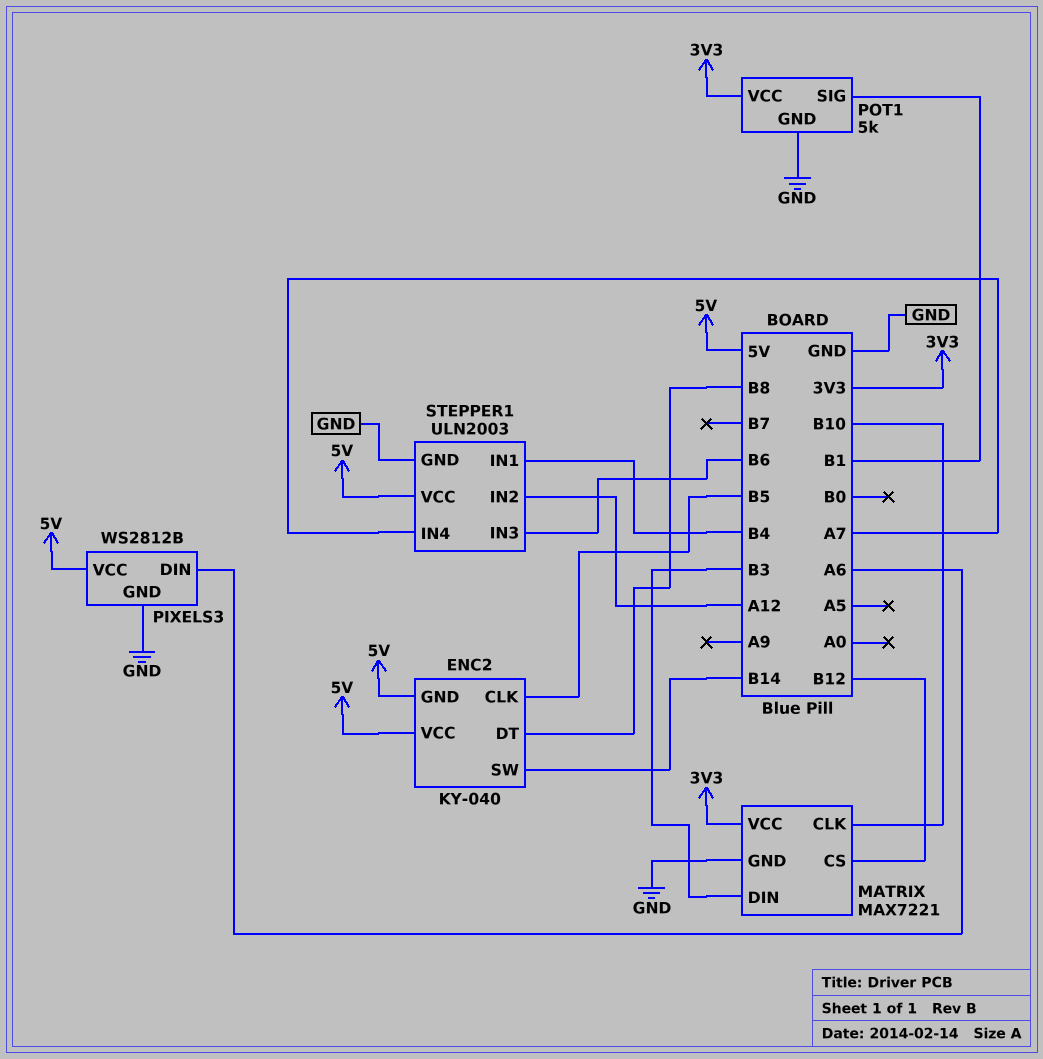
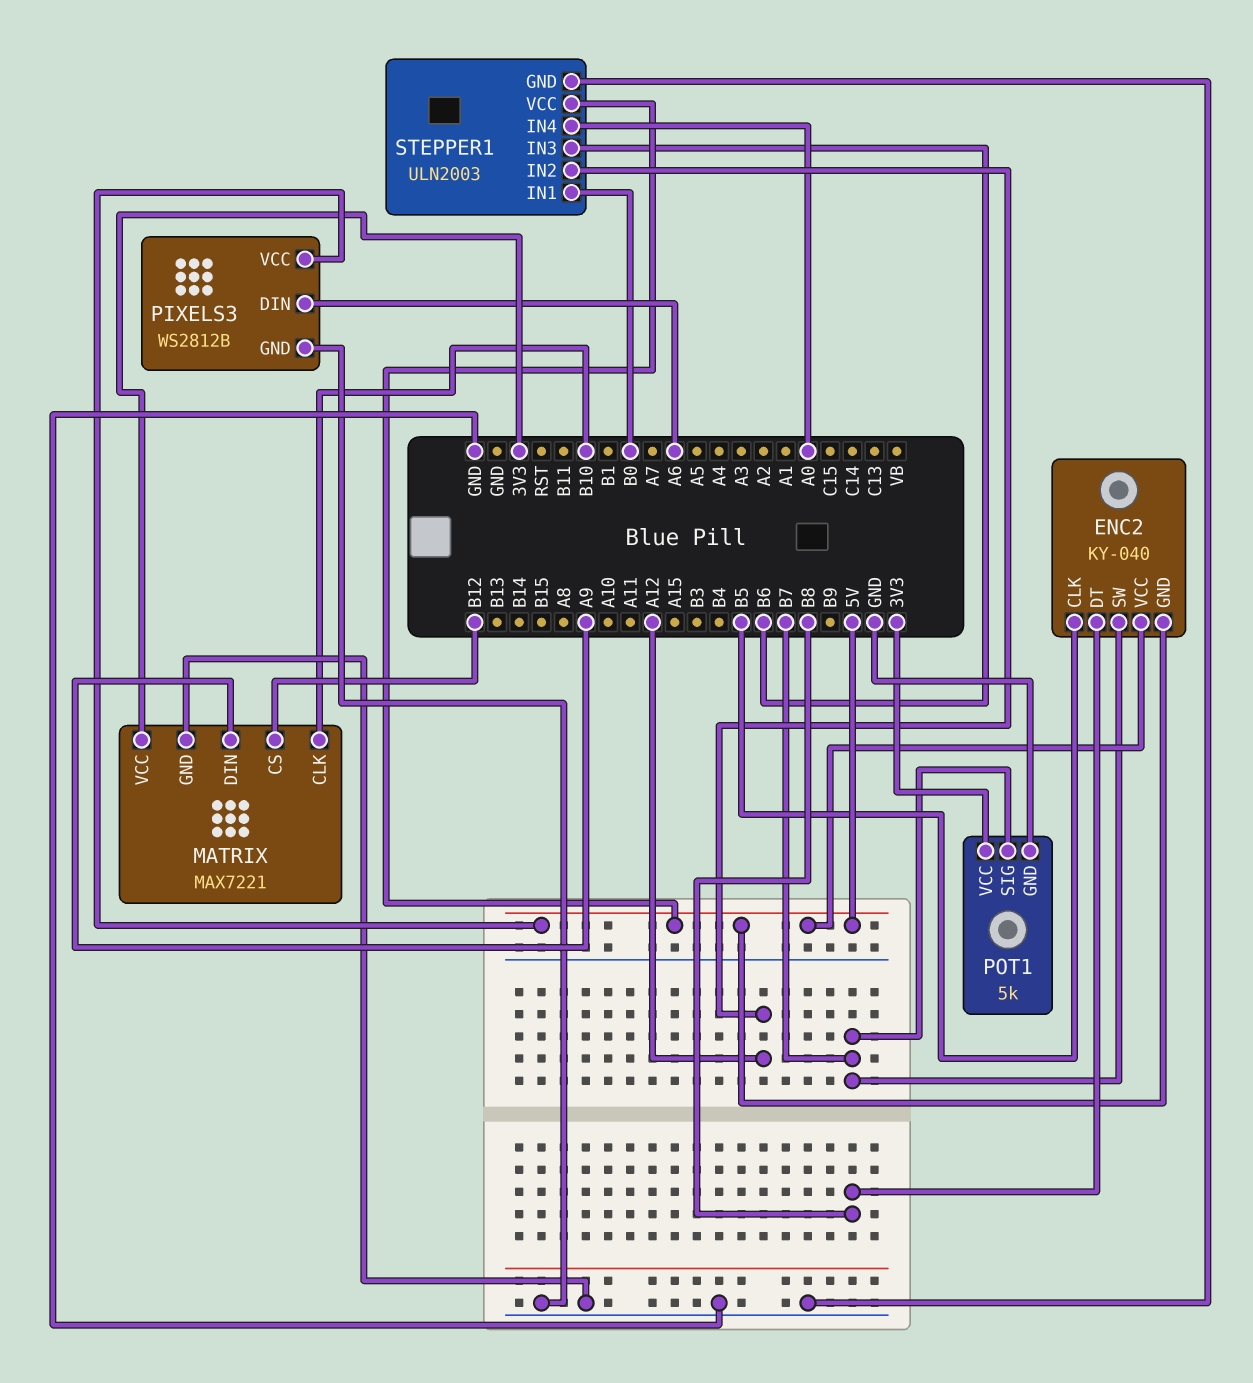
ENC2 pin SW: B14 -> B7
MATRIX pin DIN: B3 -> A9
POT1 pin SIG: B1 -> B7
STEPPER1 pin IN1: B4 -> B0
STEPPER1 pin IN4: A7 -> A0

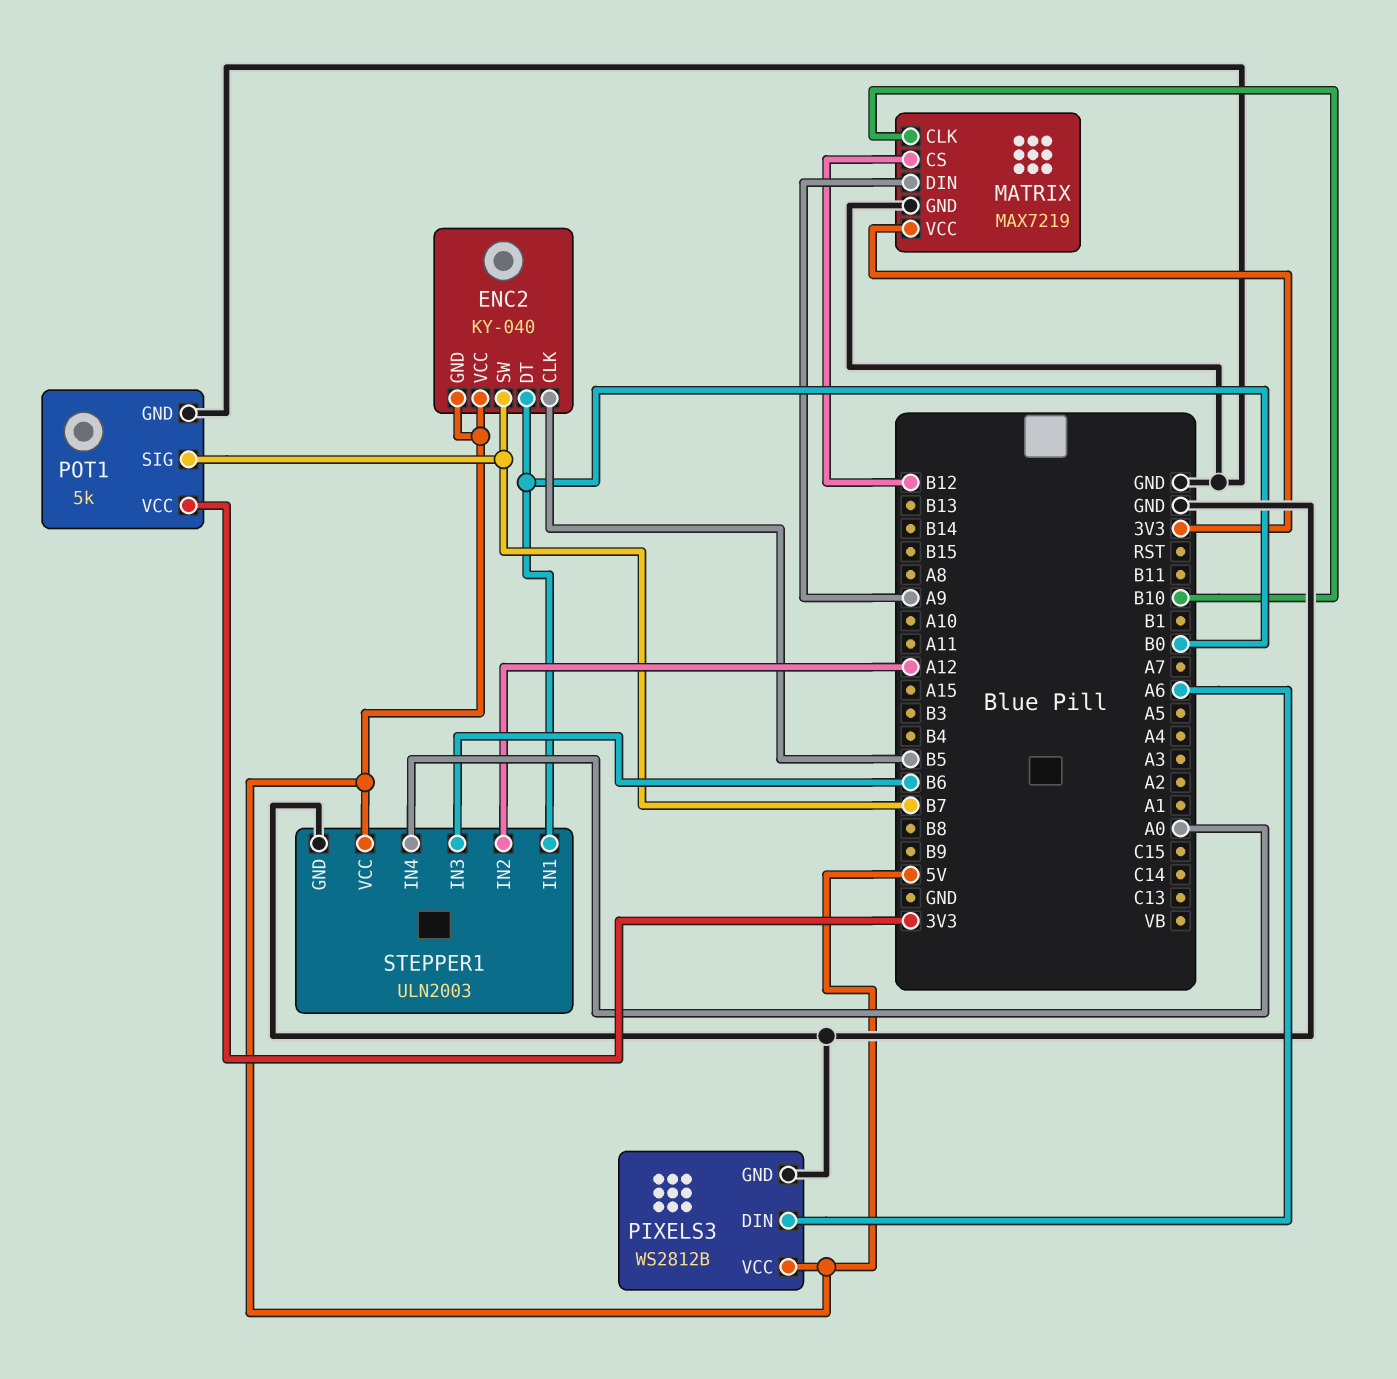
ENC2 pin DT: B8 -> B0
MATRIX: MAX7221 -> MAX7219

